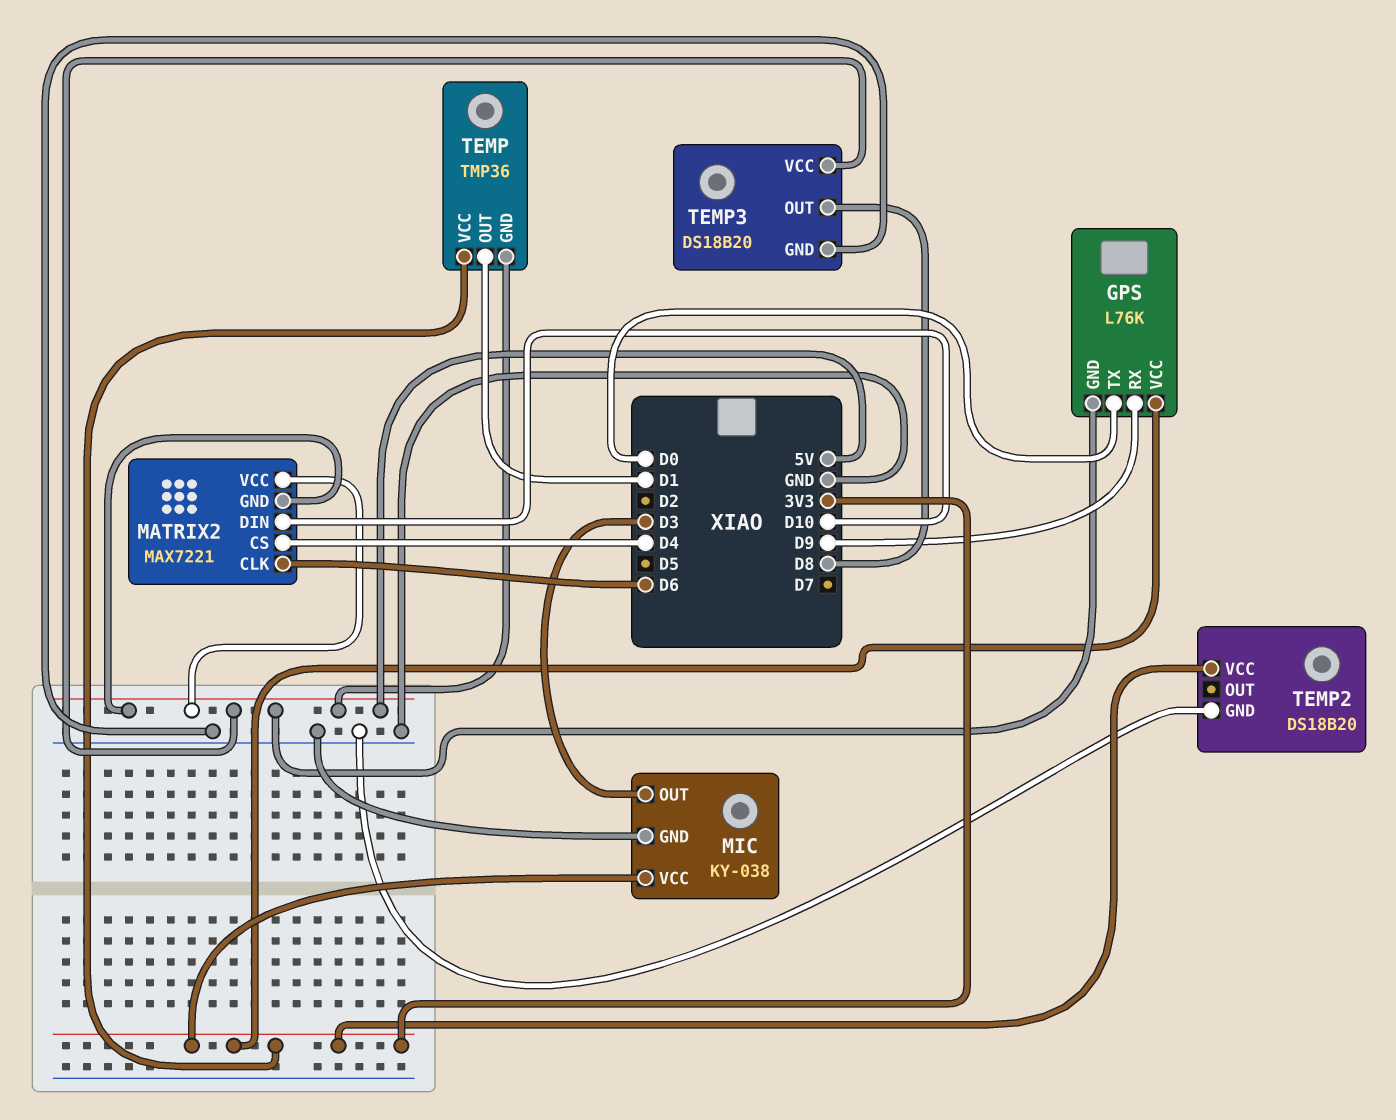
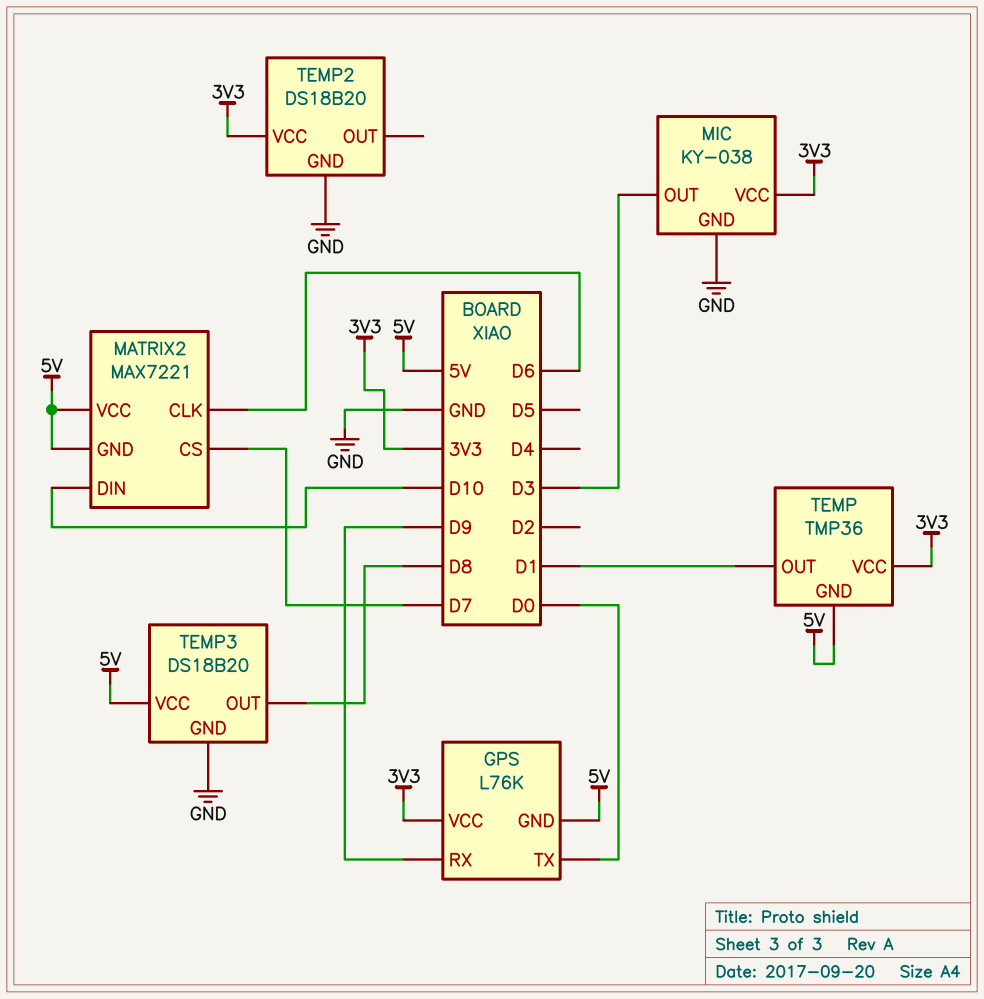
MATRIX2 pin CS: D4 -> D7

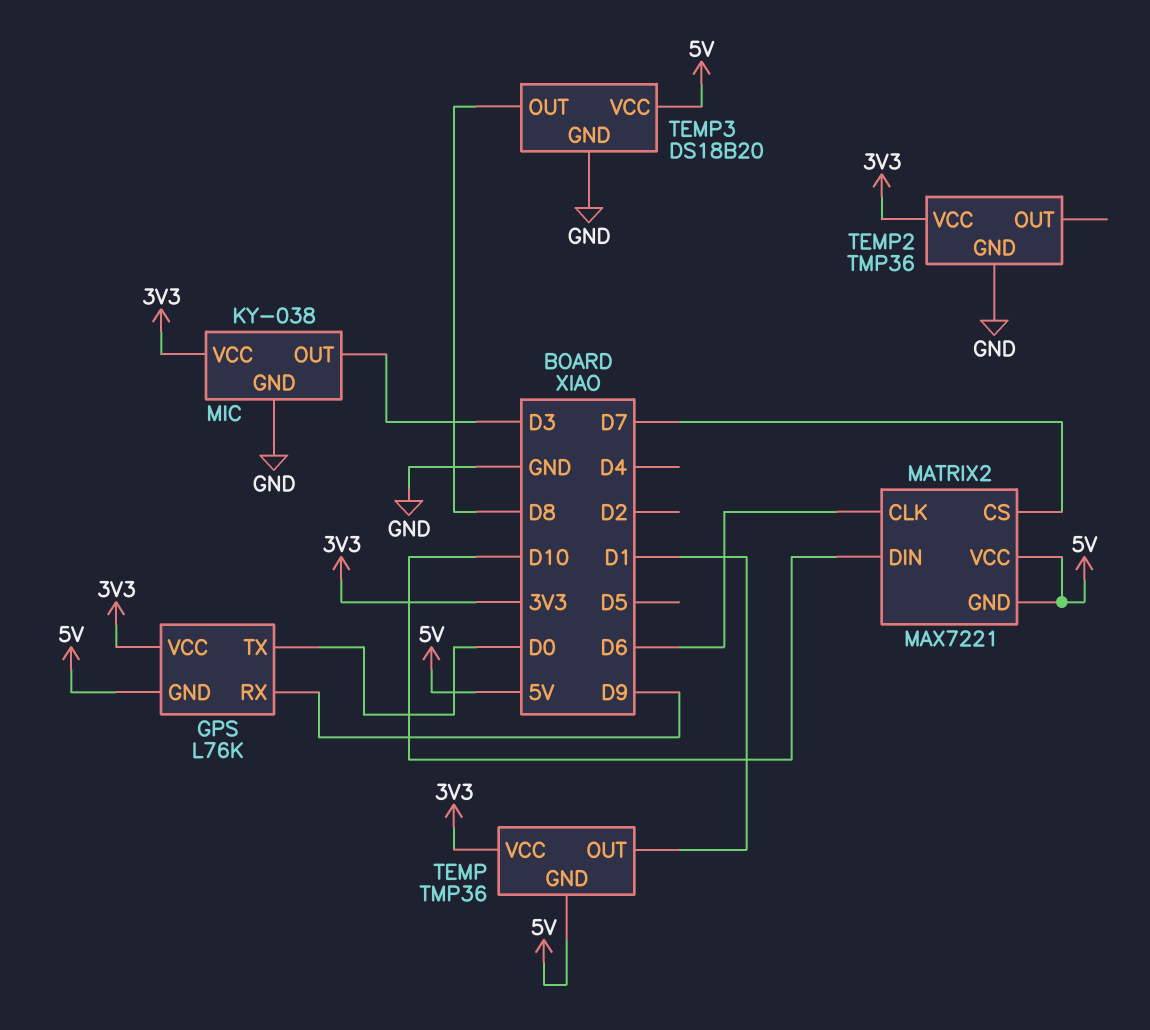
TEMP2: DS18B20 -> TMP36

